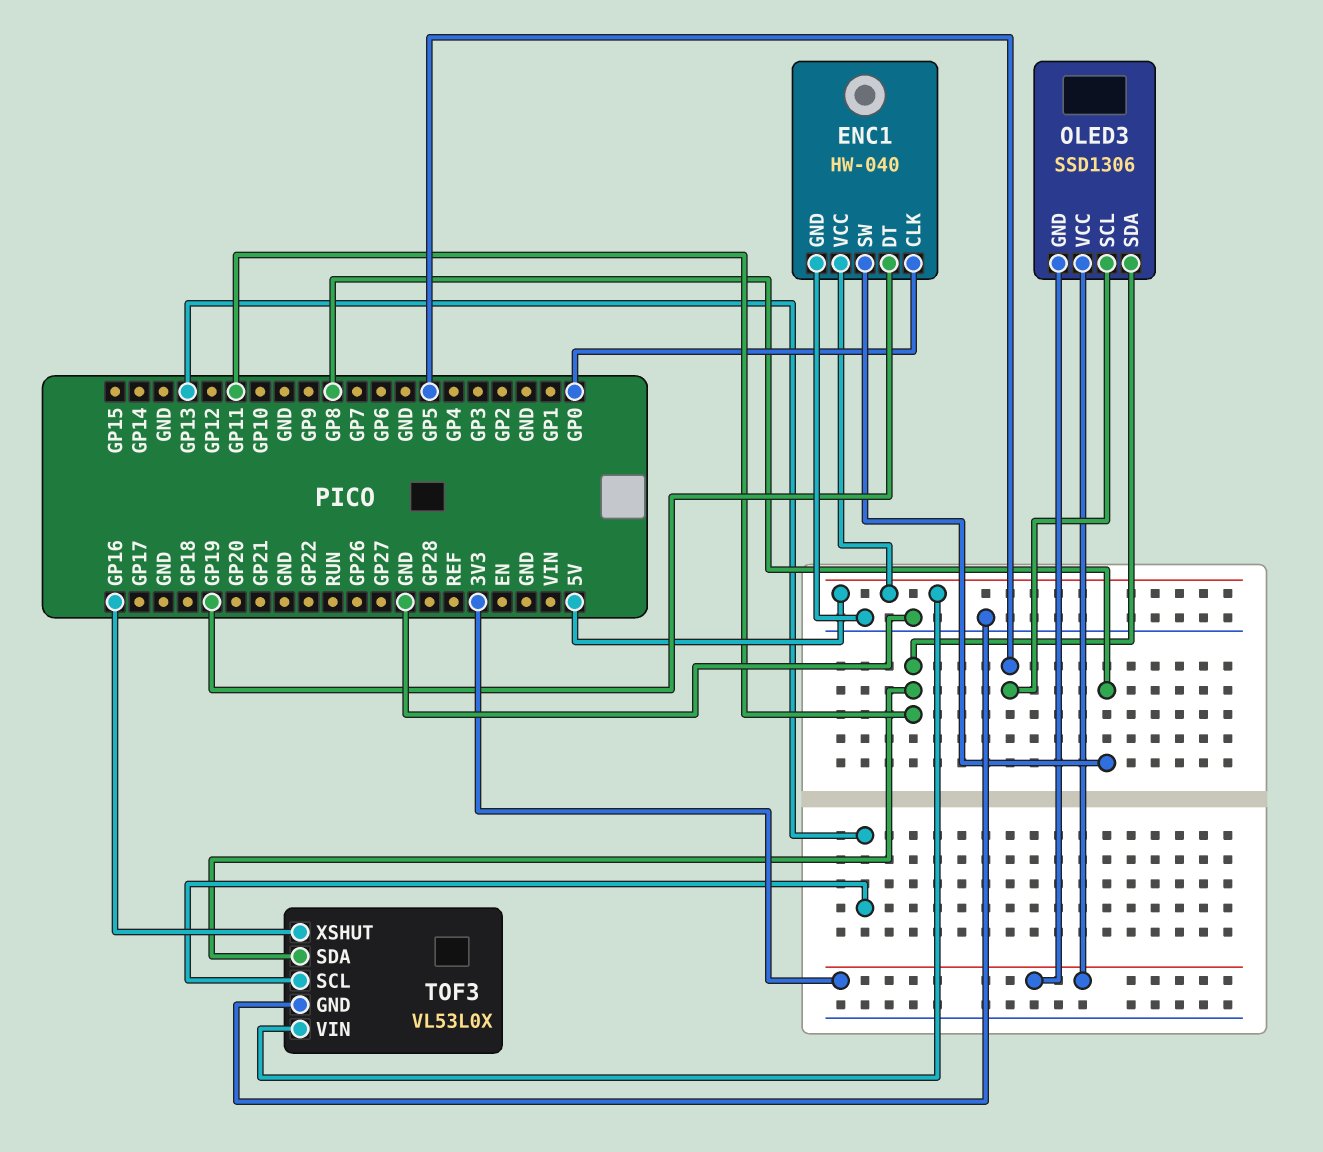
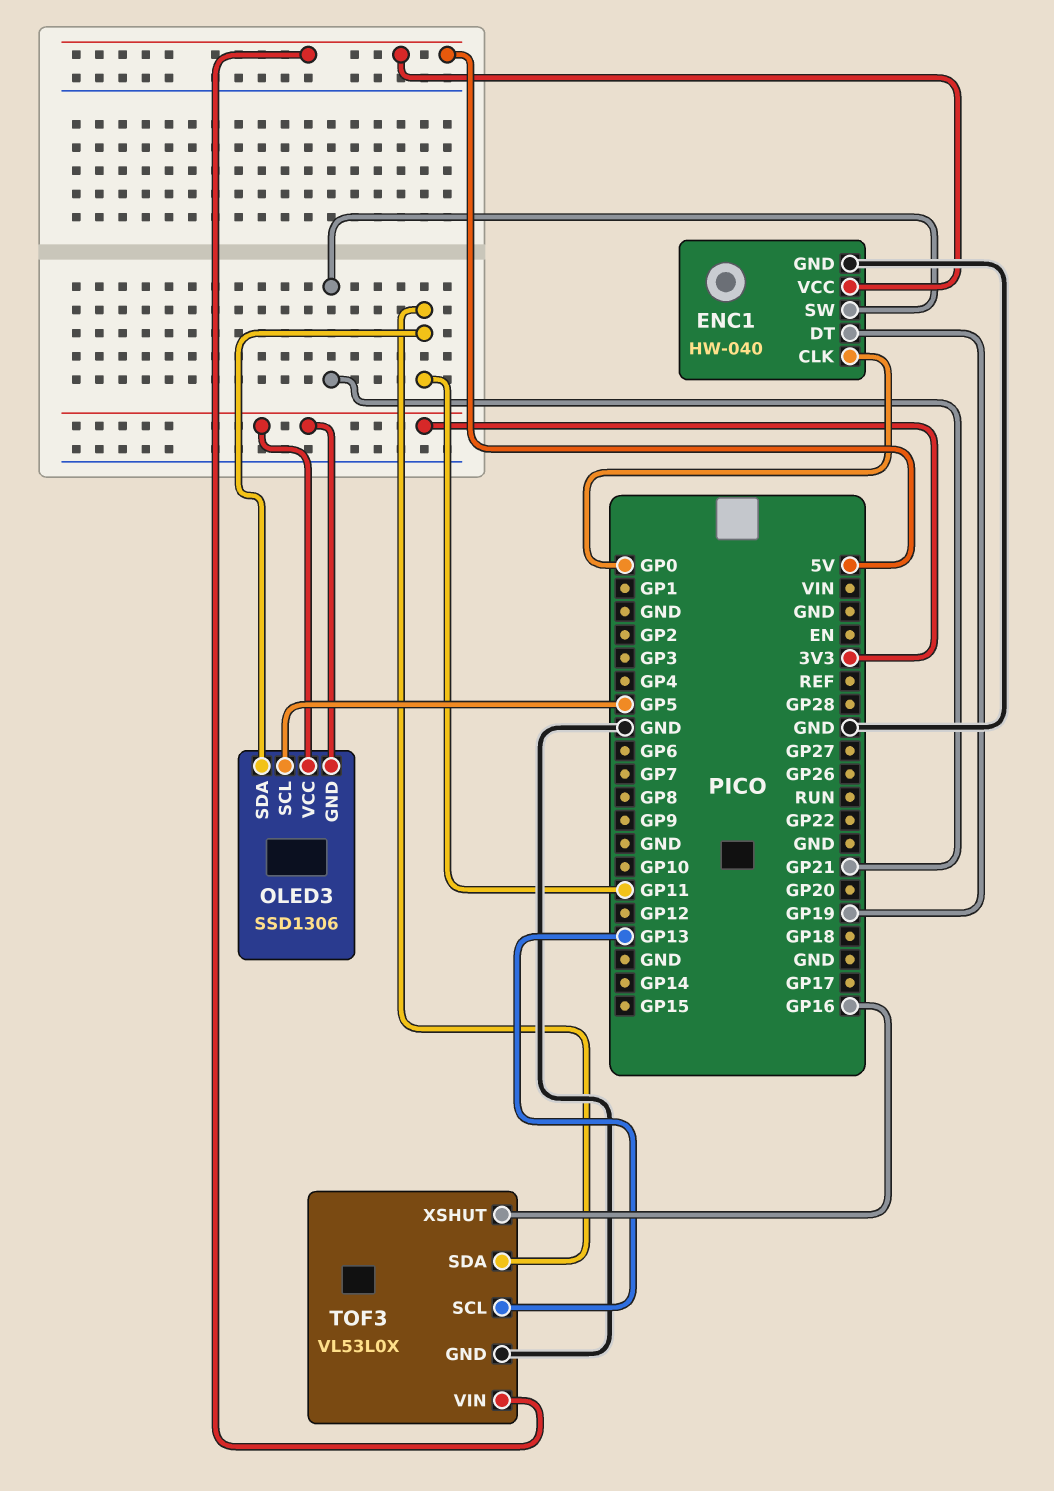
ENC1 pin SW: GP8 -> GP21

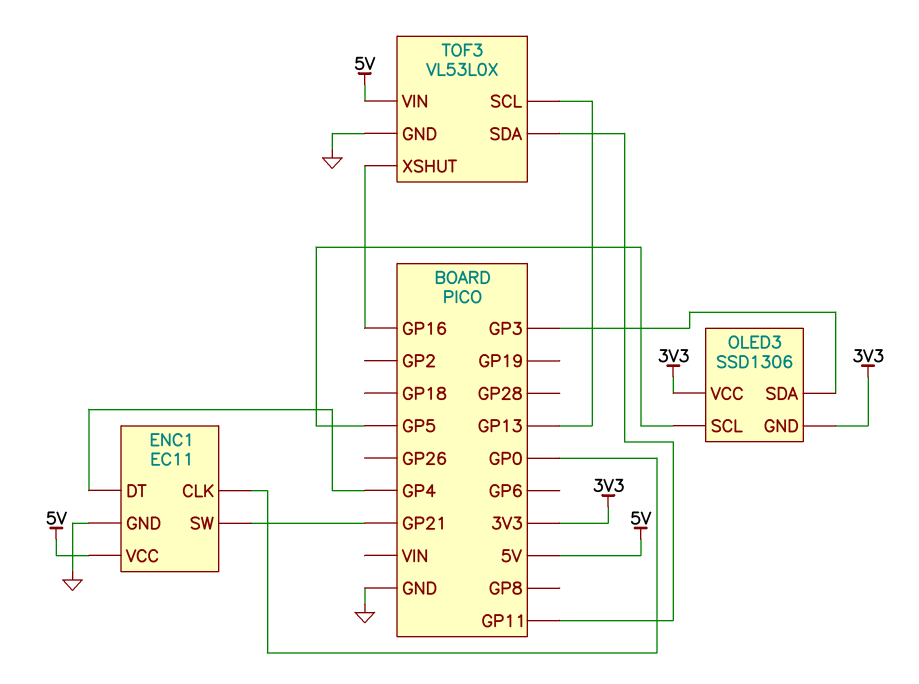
ENC1: HW-040 -> EC11
ENC1 pin DT: GP19 -> GP4
OLED3 pin SDA: GP11 -> GP3

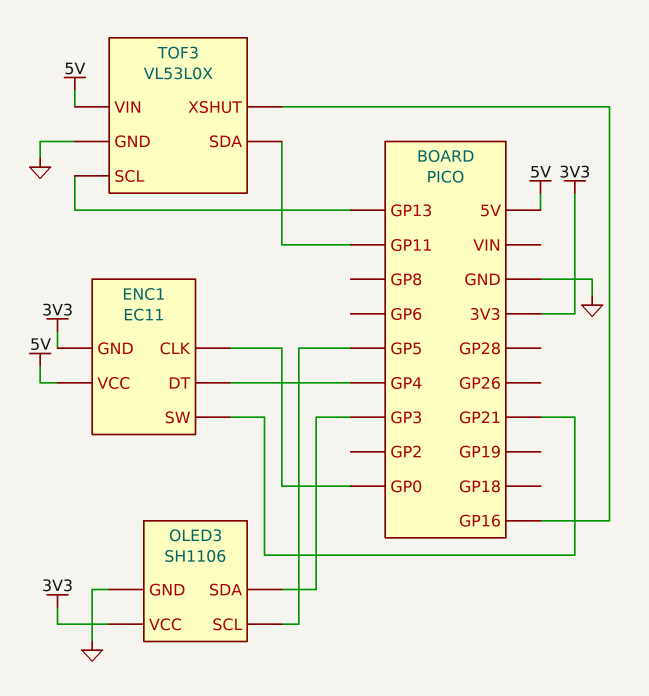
ENC1 pin GND: GND -> 3V3
OLED3: SSD1306 -> SH1106
OLED3 pin GND: 3V3 -> GND

